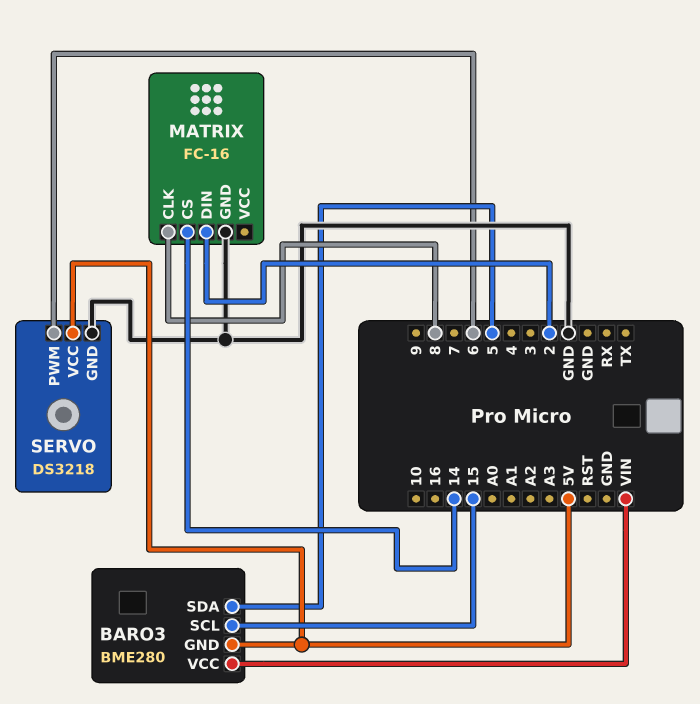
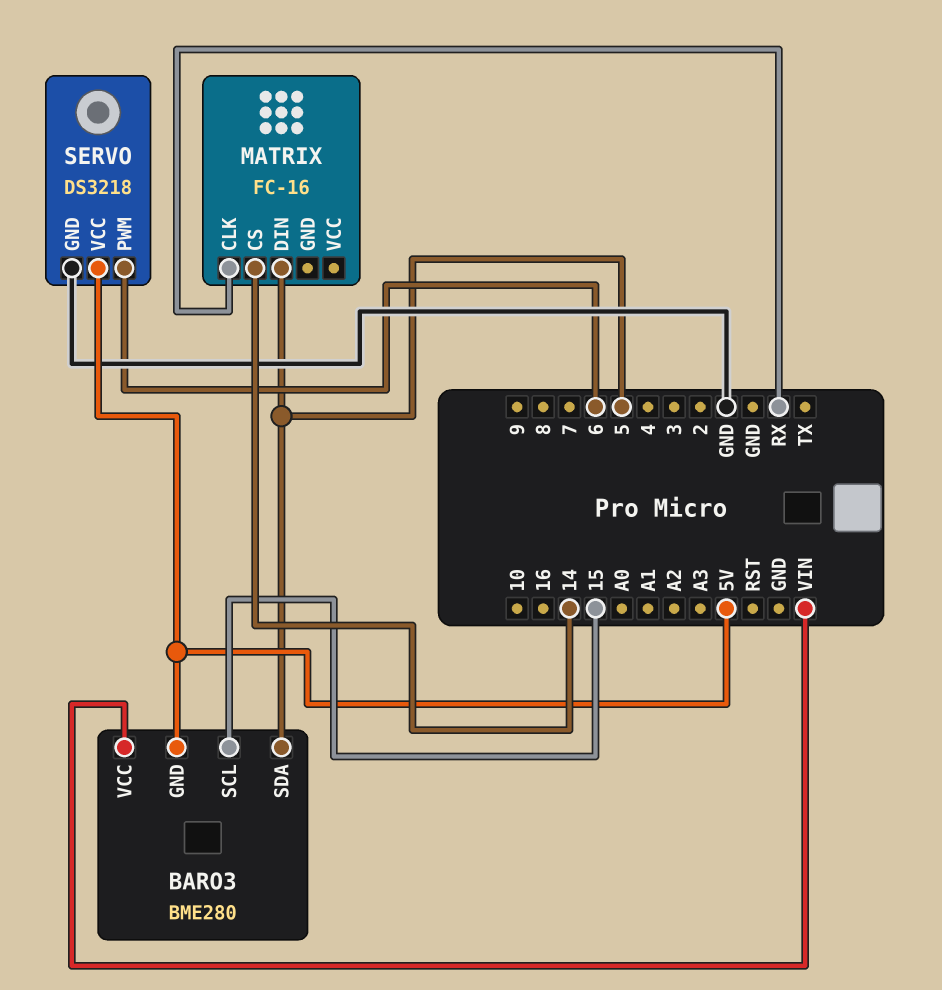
MATRIX pin CLK: 8 -> RX
MATRIX pin DIN: 2 -> 5
MATRIX pin GND: GND -> none

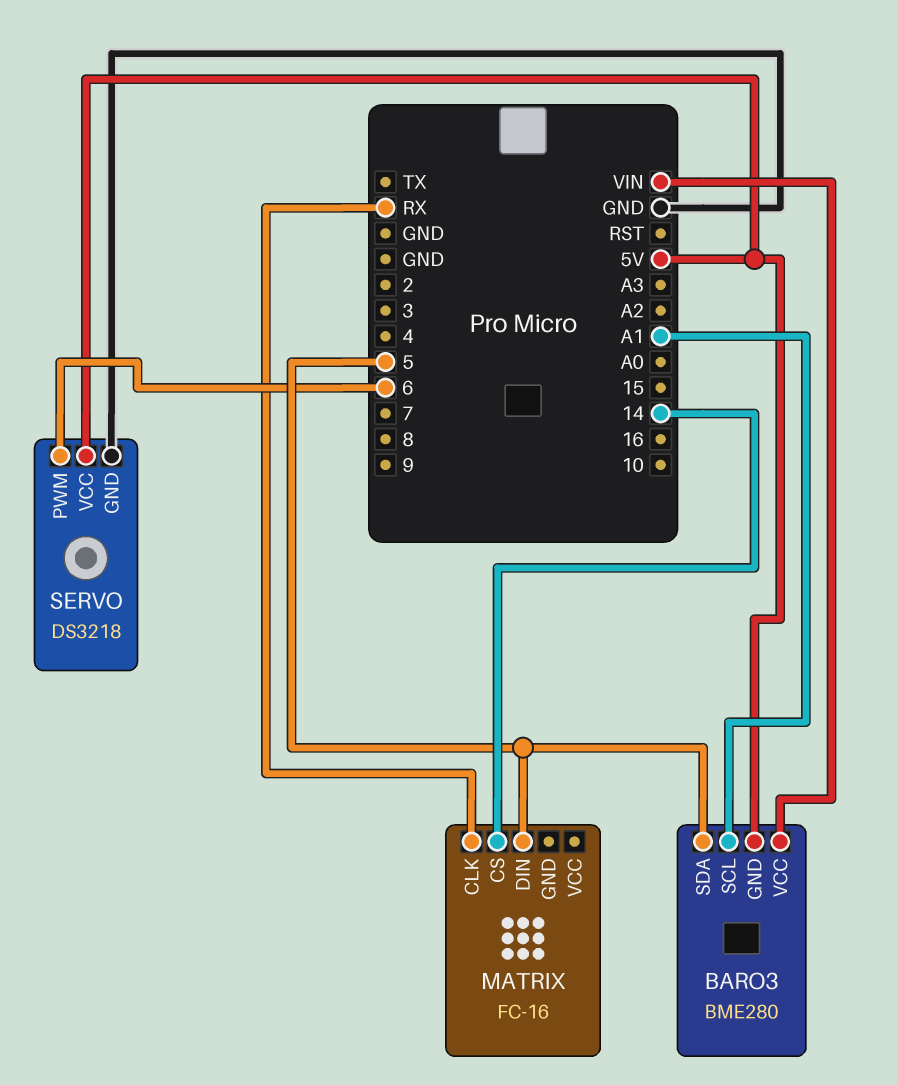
BARO3 pin SCL: 15 -> A1

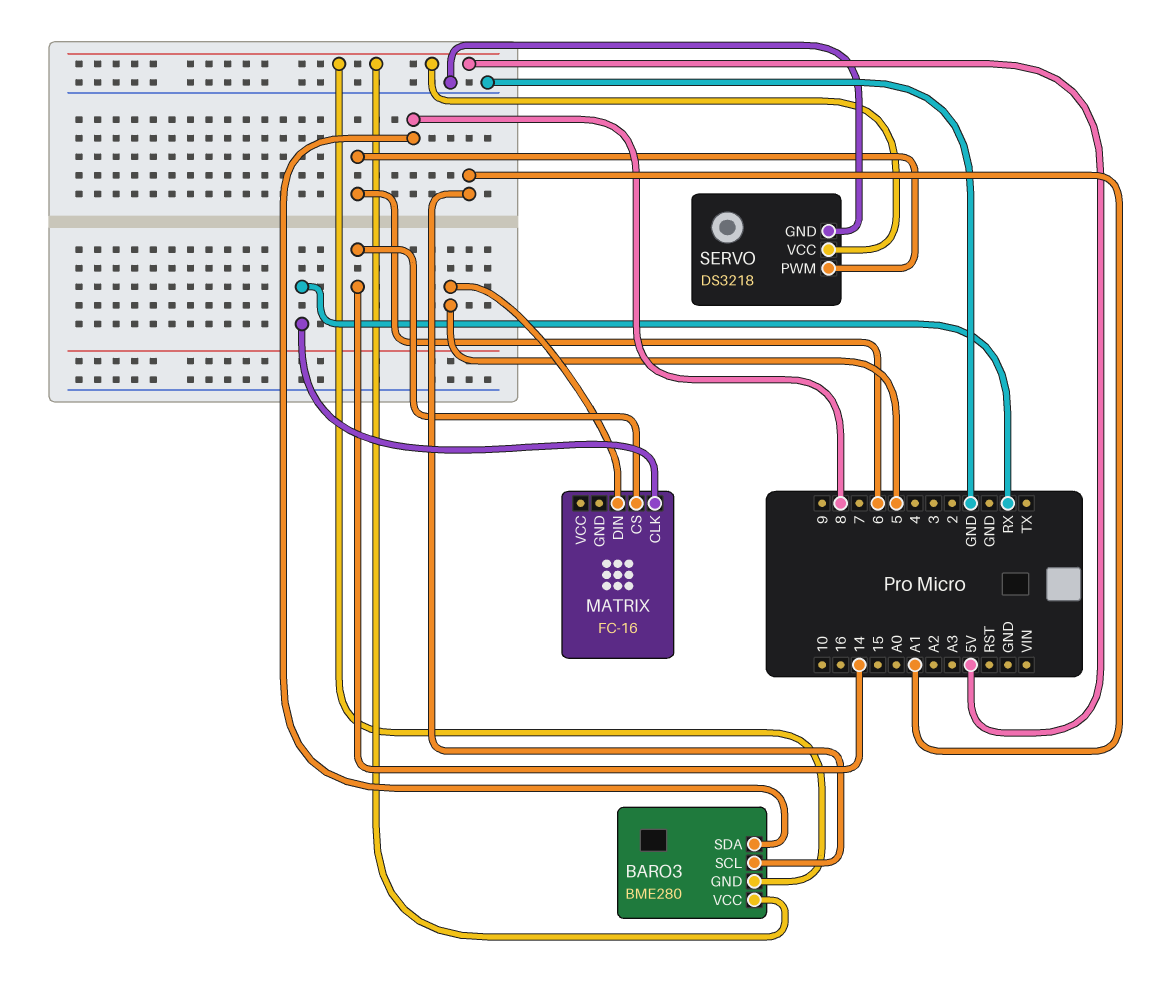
BARO3 pin SDA: 5 -> 8
BARO3 pin VCC: VIN -> 5V

